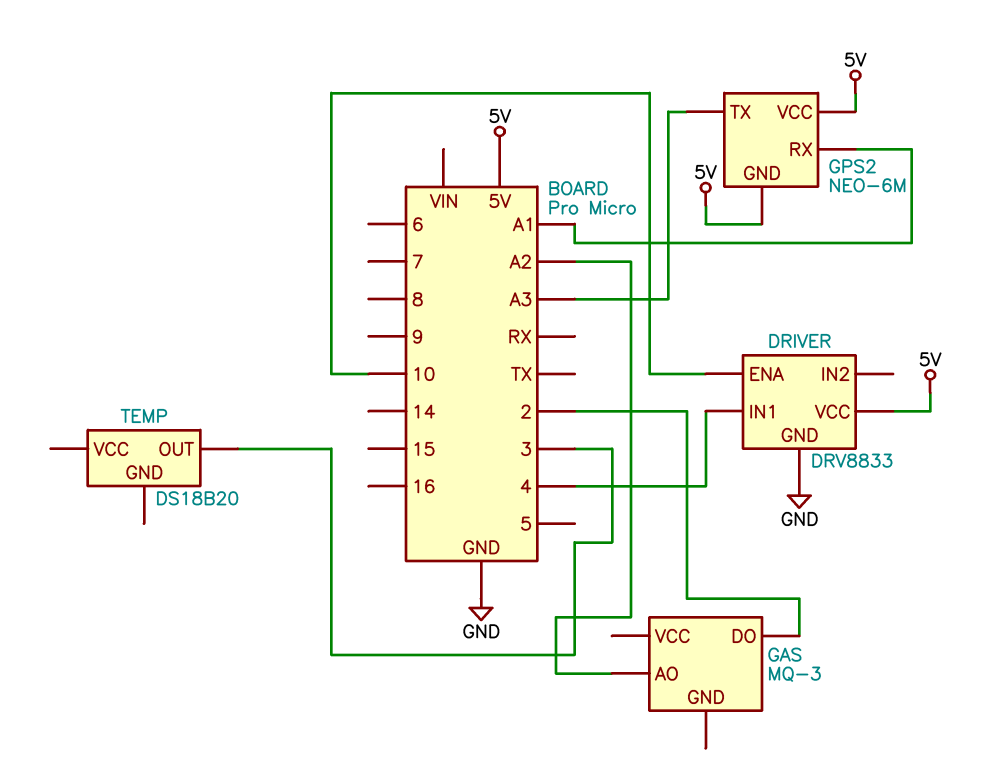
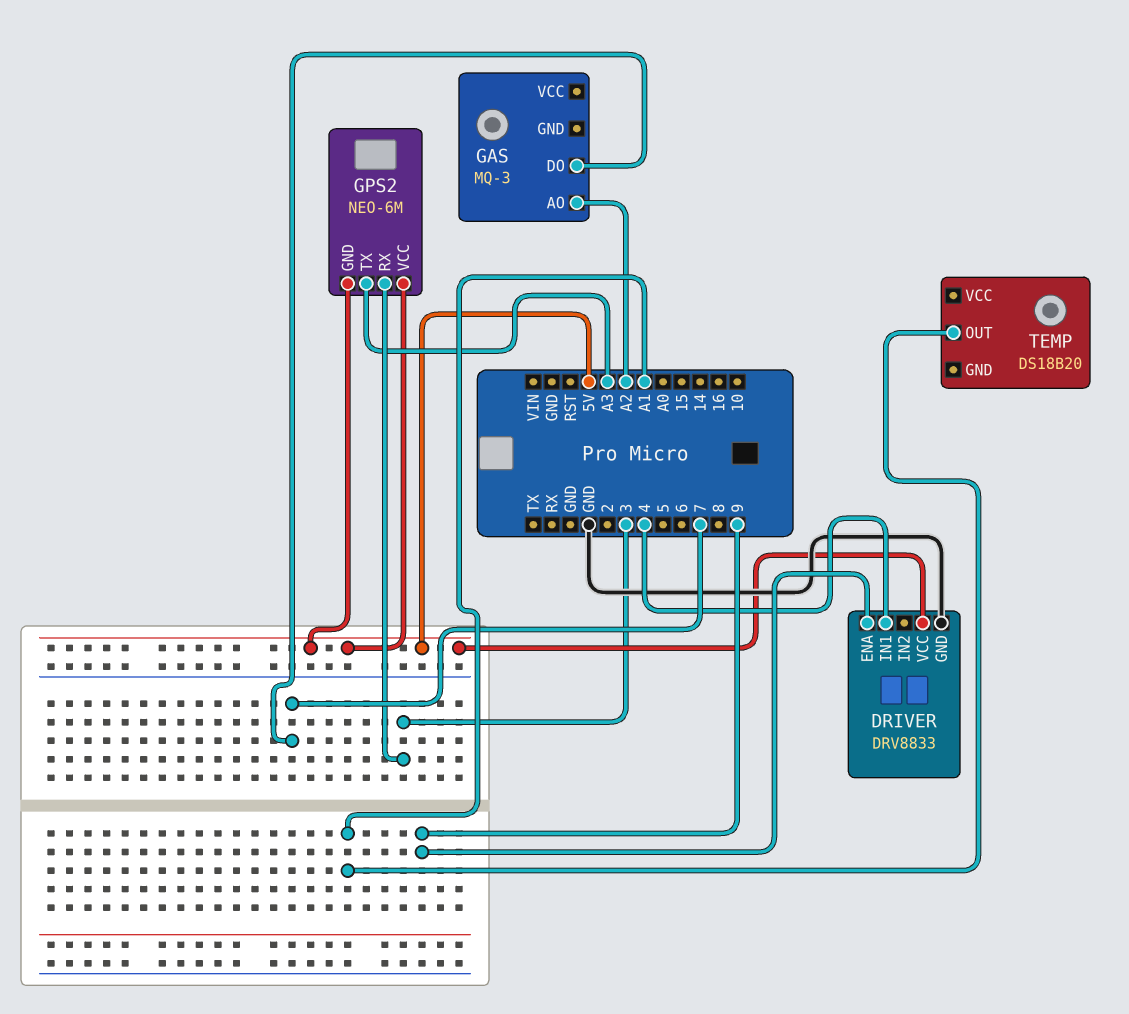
DRIVER pin ENA: 10 -> 9
GAS pin DO: 2 -> 7
GPS2 pin RX: A1 -> 3
TEMP pin OUT: 3 -> A1

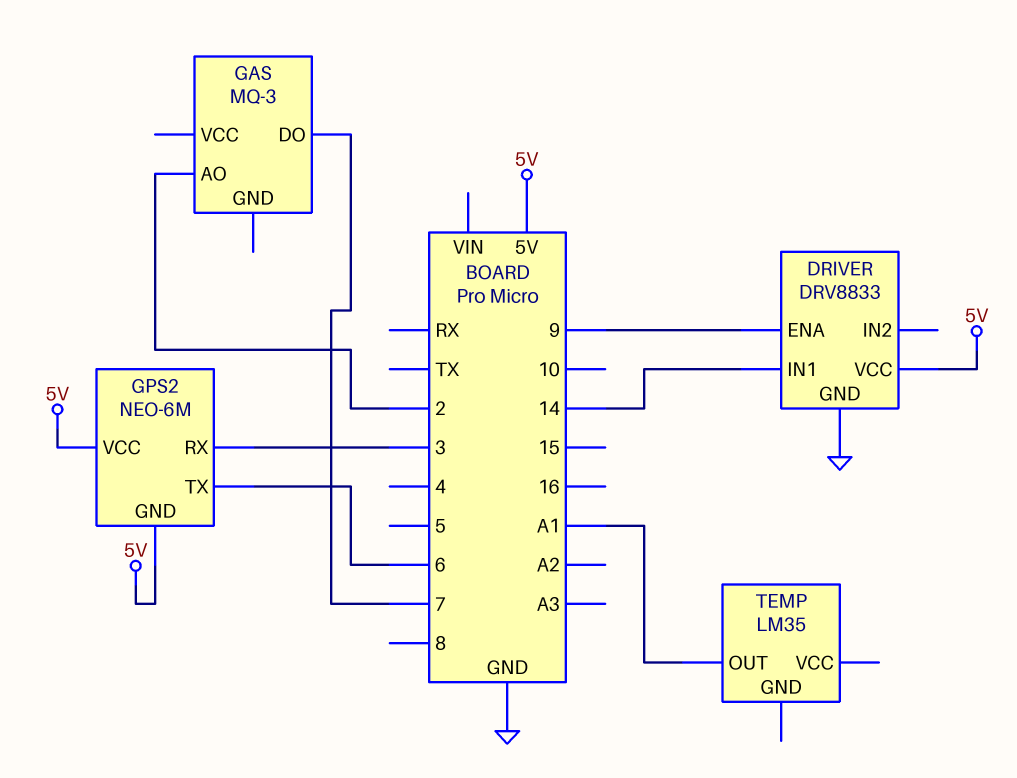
DRIVER pin IN1: 4 -> 14
GAS pin AO: A2 -> 2
GPS2 pin TX: A3 -> 6
TEMP: DS18B20 -> LM35

